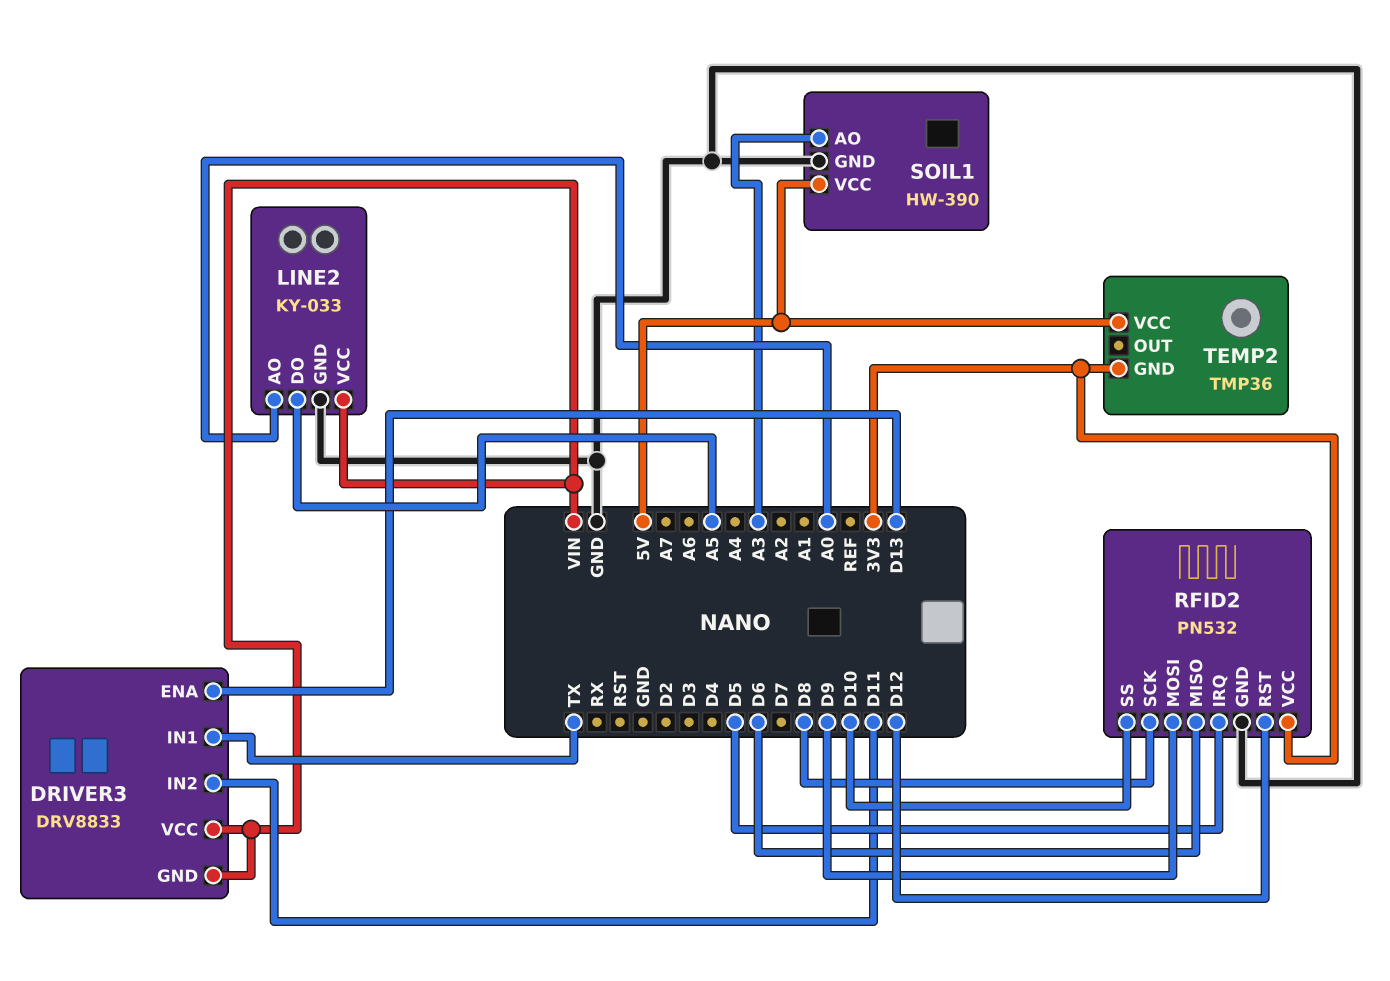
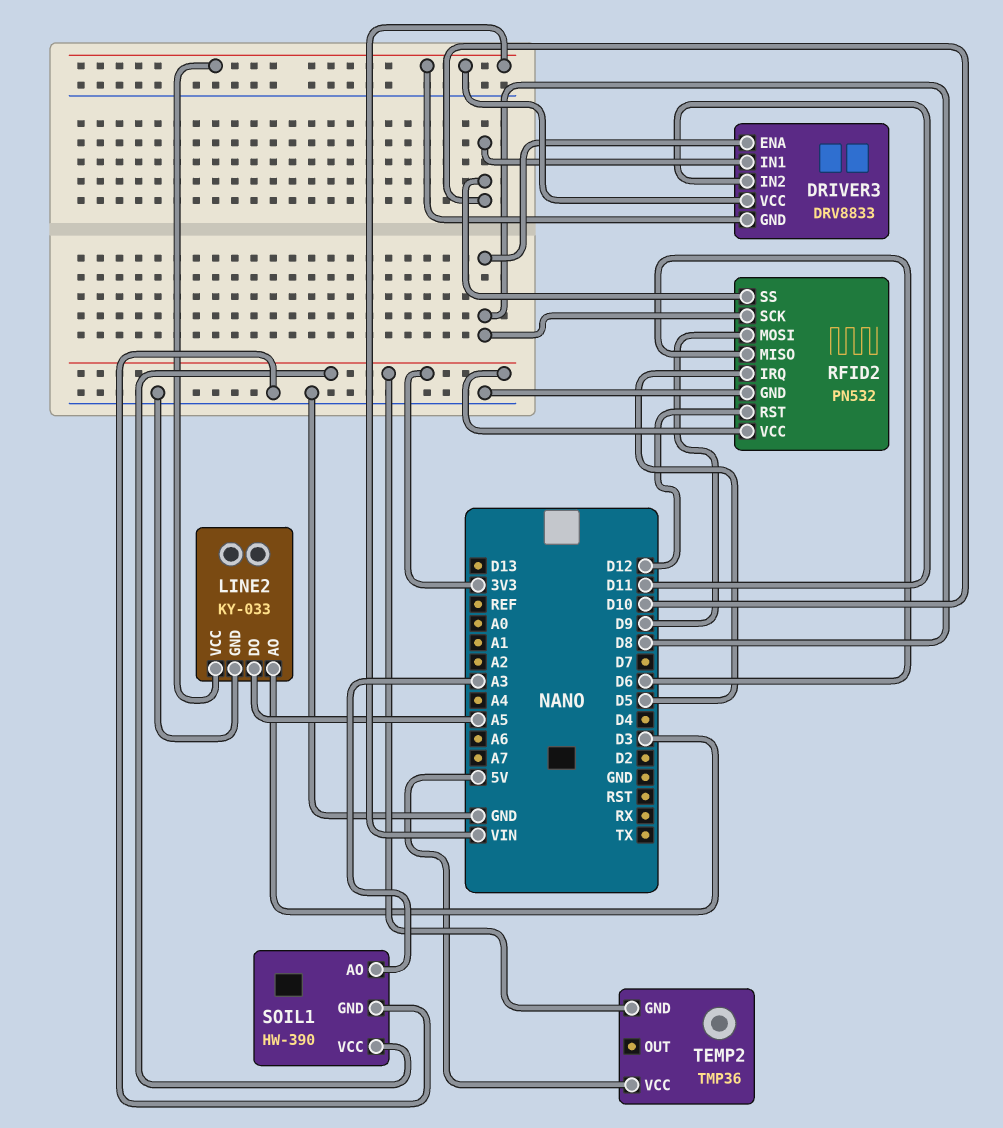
DRIVER3 pin ENA: D13 -> D8
DRIVER3 pin IN1: TX -> D10
LINE2 pin AO: A0 -> D3
SOIL1 pin VCC: 5V -> 3V3

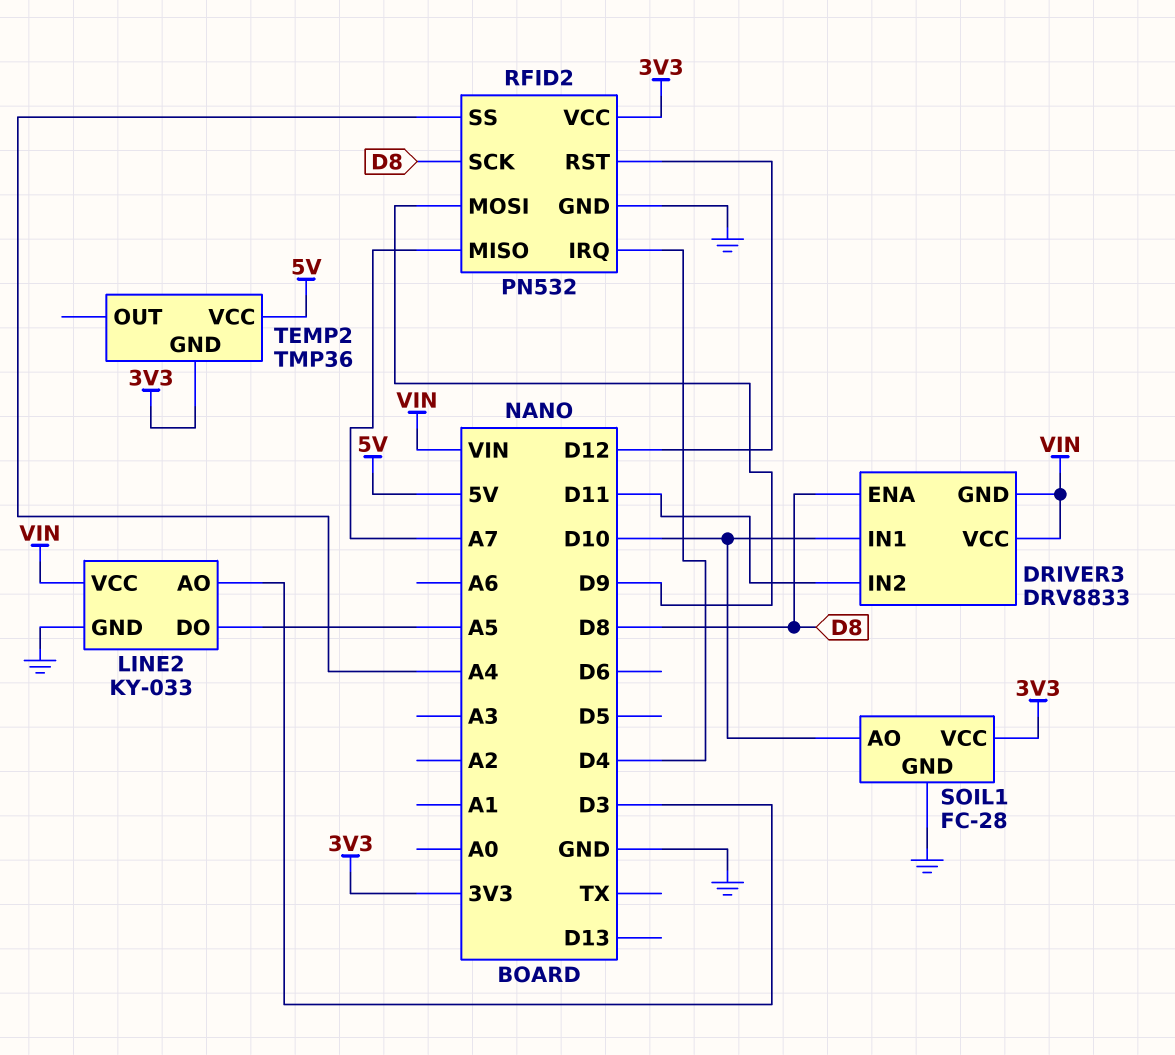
RFID2 pin IRQ: D5 -> D4
RFID2 pin MISO: D6 -> A7
RFID2 pin SS: D10 -> A4
SOIL1: HW-390 -> FC-28
SOIL1 pin AO: A3 -> D10

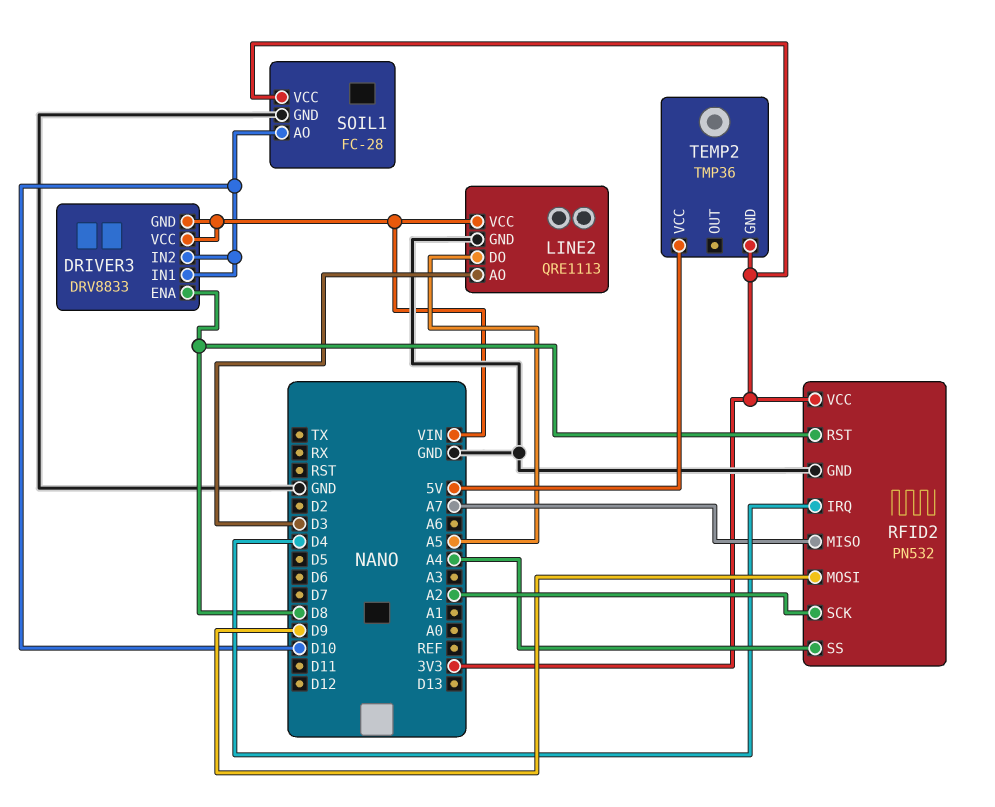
DRIVER3 pin IN2: D11 -> D10
LINE2: KY-033 -> QRE1113
RFID2 pin RST: D12 -> D8
RFID2 pin SCK: D8 -> A2

